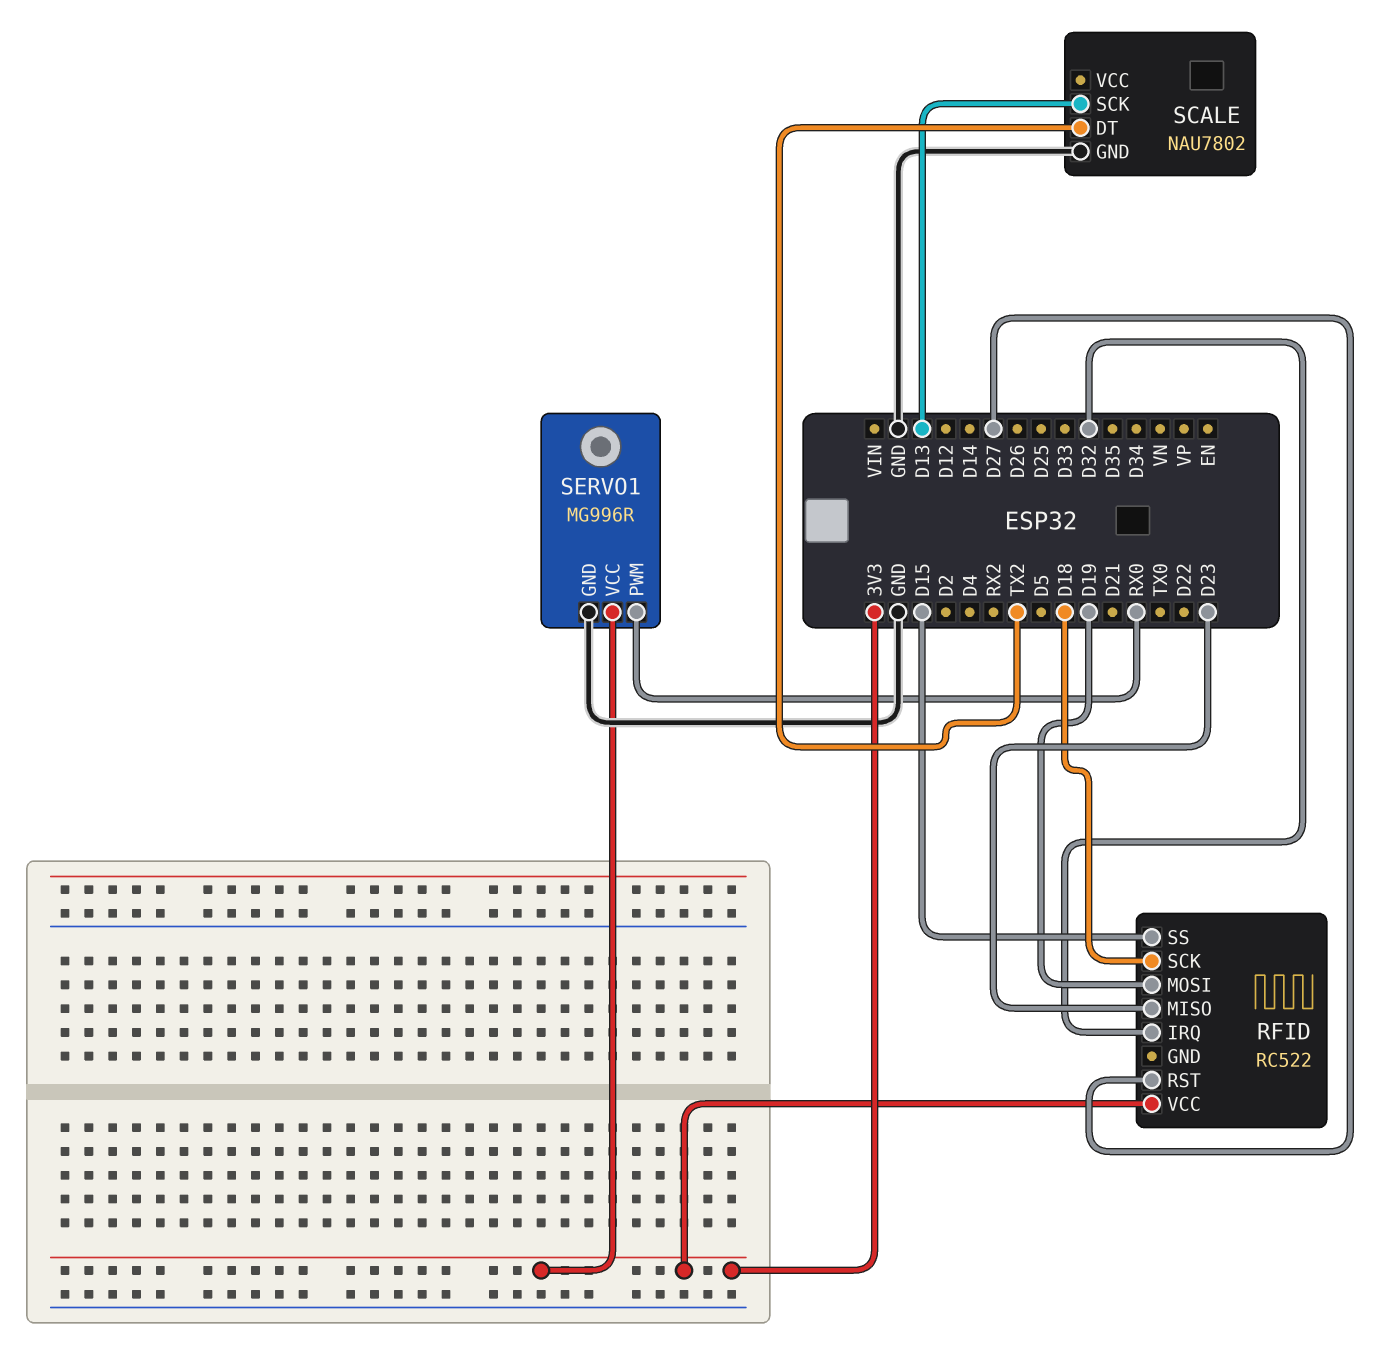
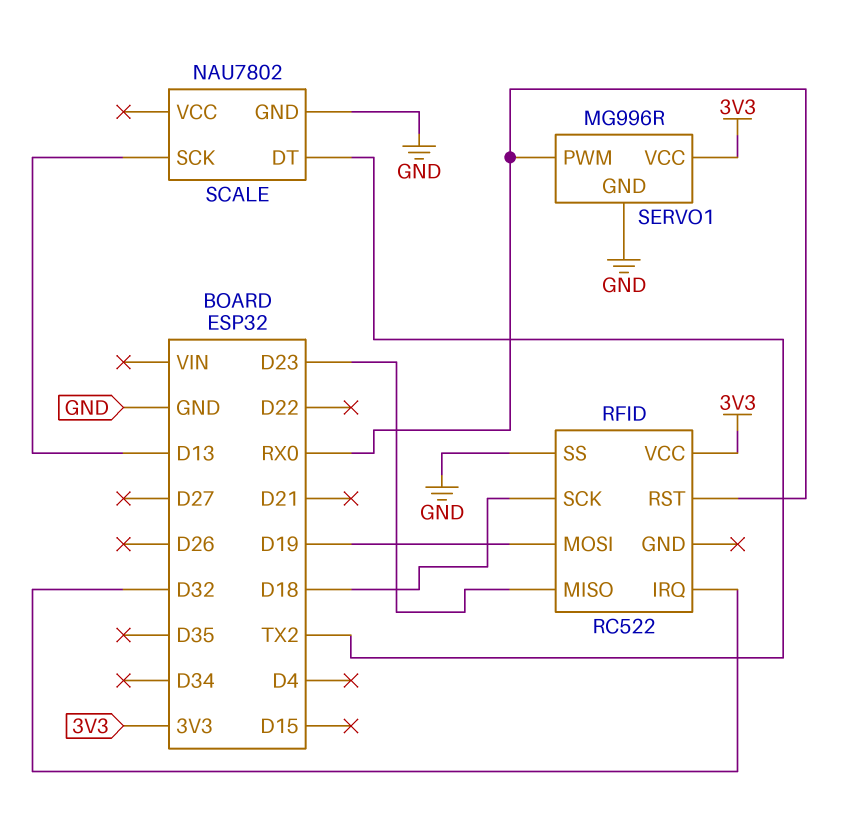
RFID pin RST: D27 -> RX0
RFID pin SS: D15 -> GND

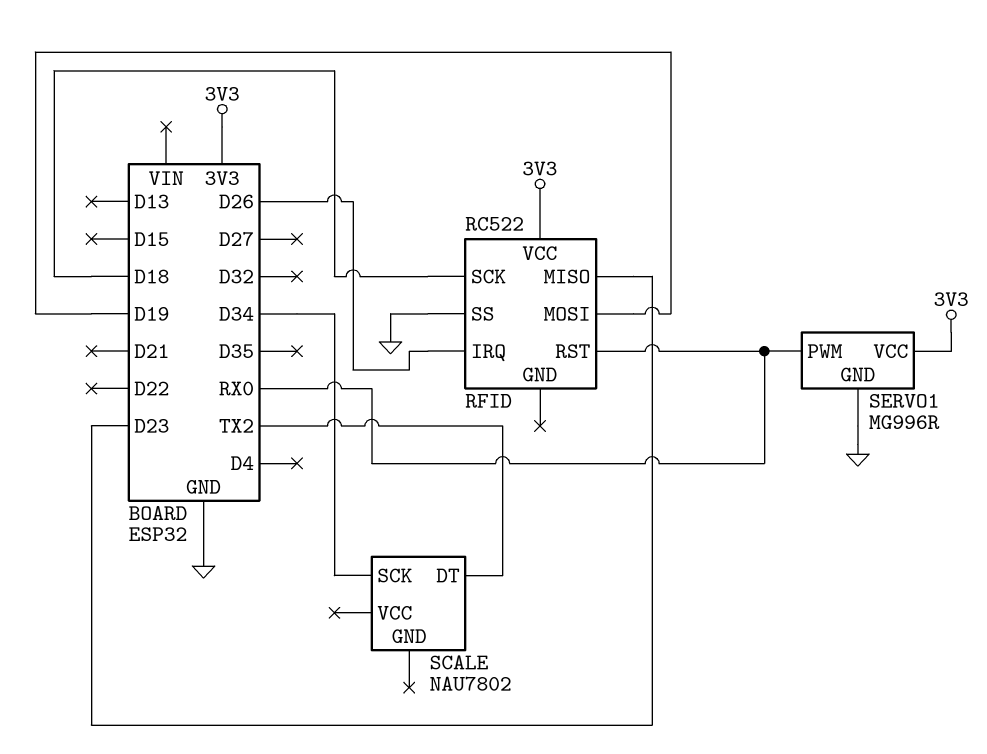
RFID pin IRQ: D32 -> D26
SCALE pin GND: GND -> none
SCALE pin SCK: D13 -> D34

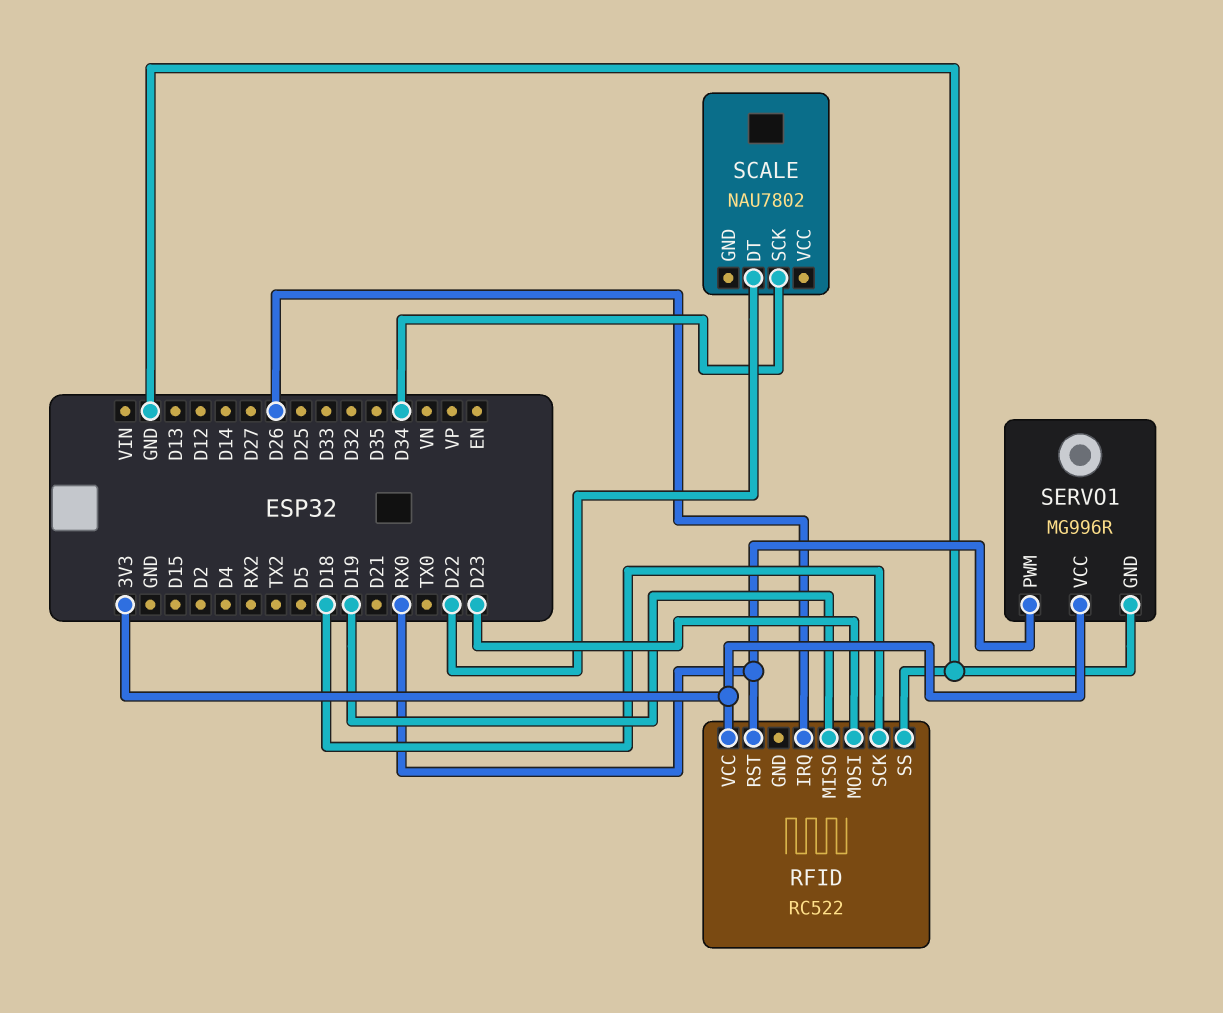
RFID pin MISO: D23 -> D19
RFID pin MOSI: D19 -> D23
SCALE pin DT: TX2 -> D22

